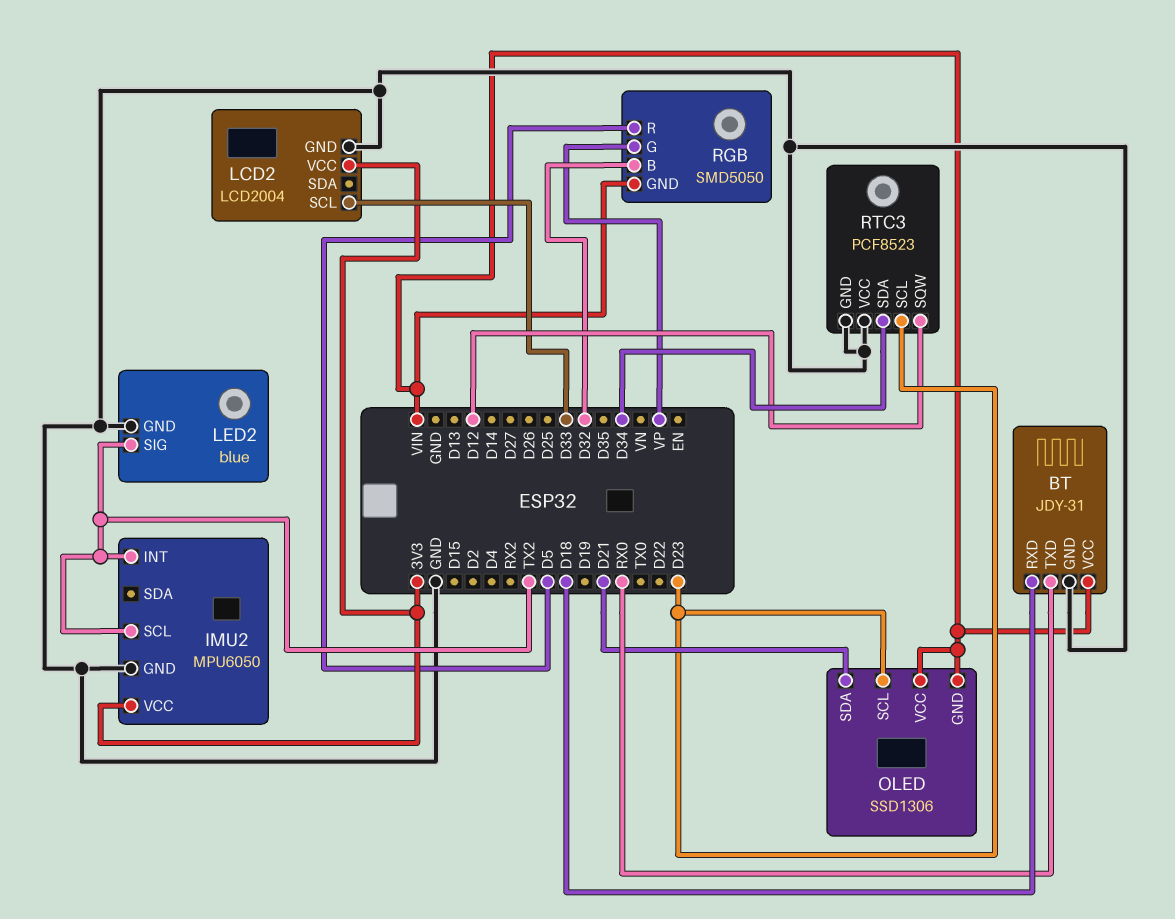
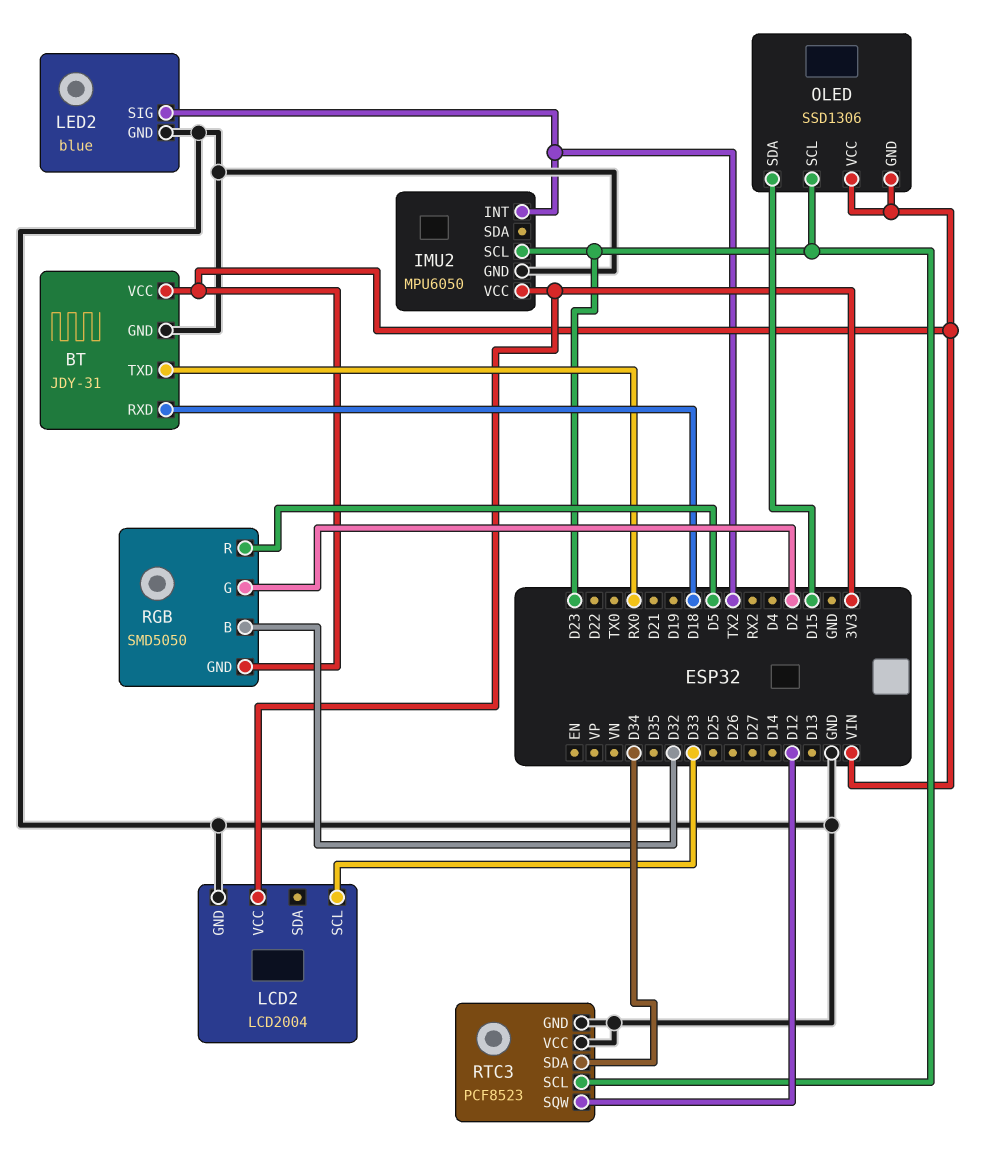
IMU2 pin SCL: TX2 -> D23
OLED pin SDA: D21 -> D15
RGB pin G: VP -> D2

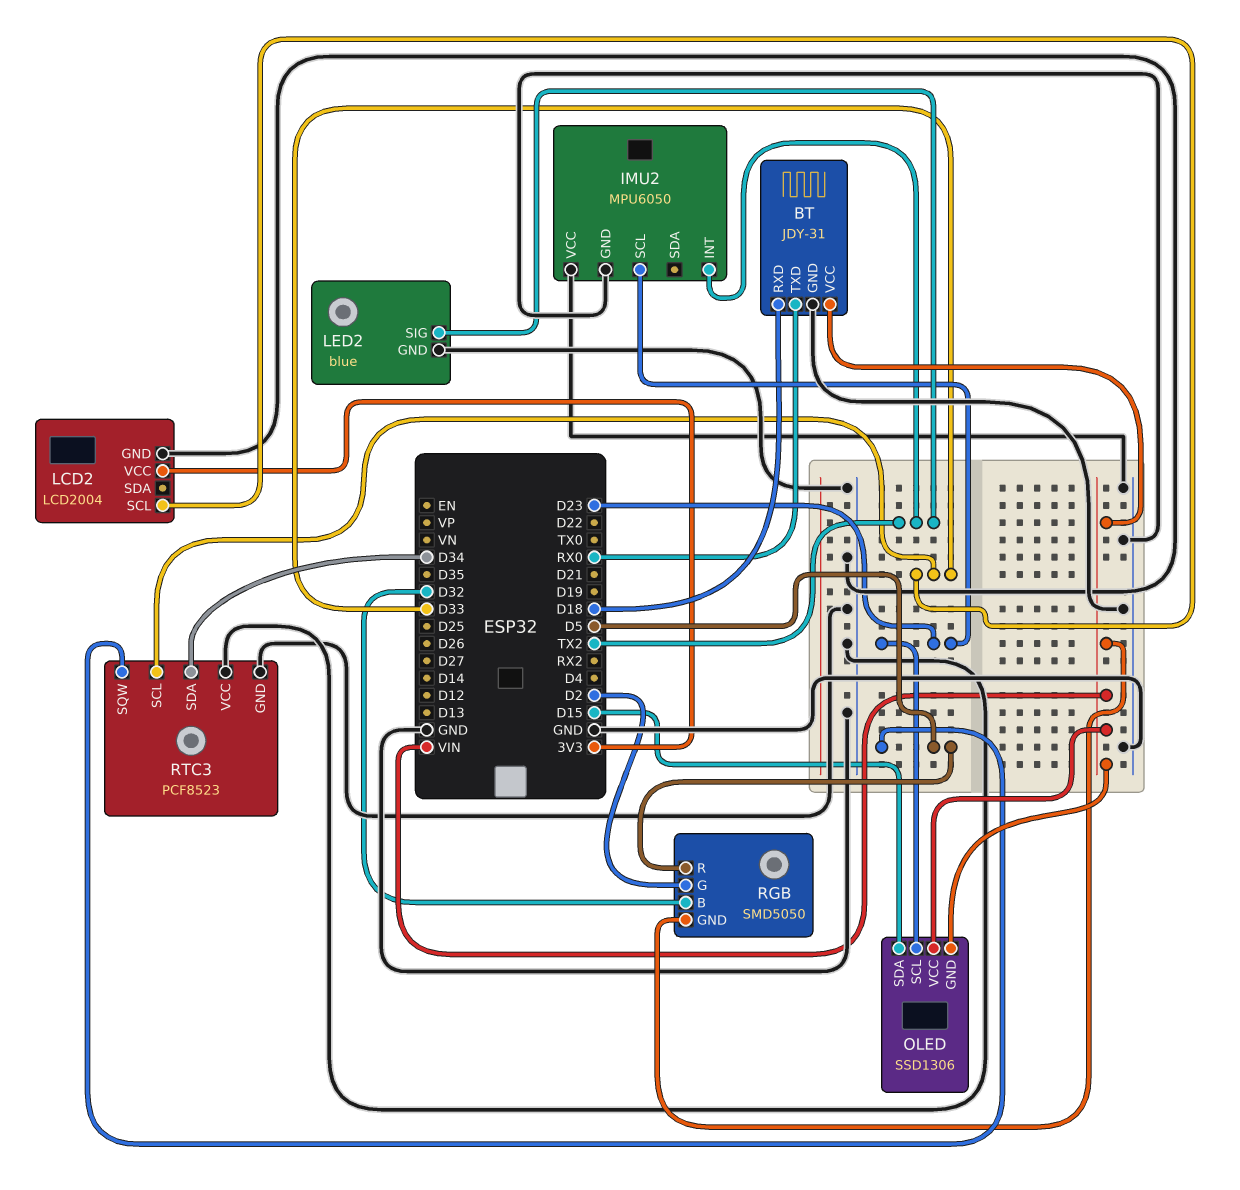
IMU2 pin VCC: 3V3 -> GND
RTC3 pin SCL: D23 -> D33
RTC3 pin SQW: D12 -> D5

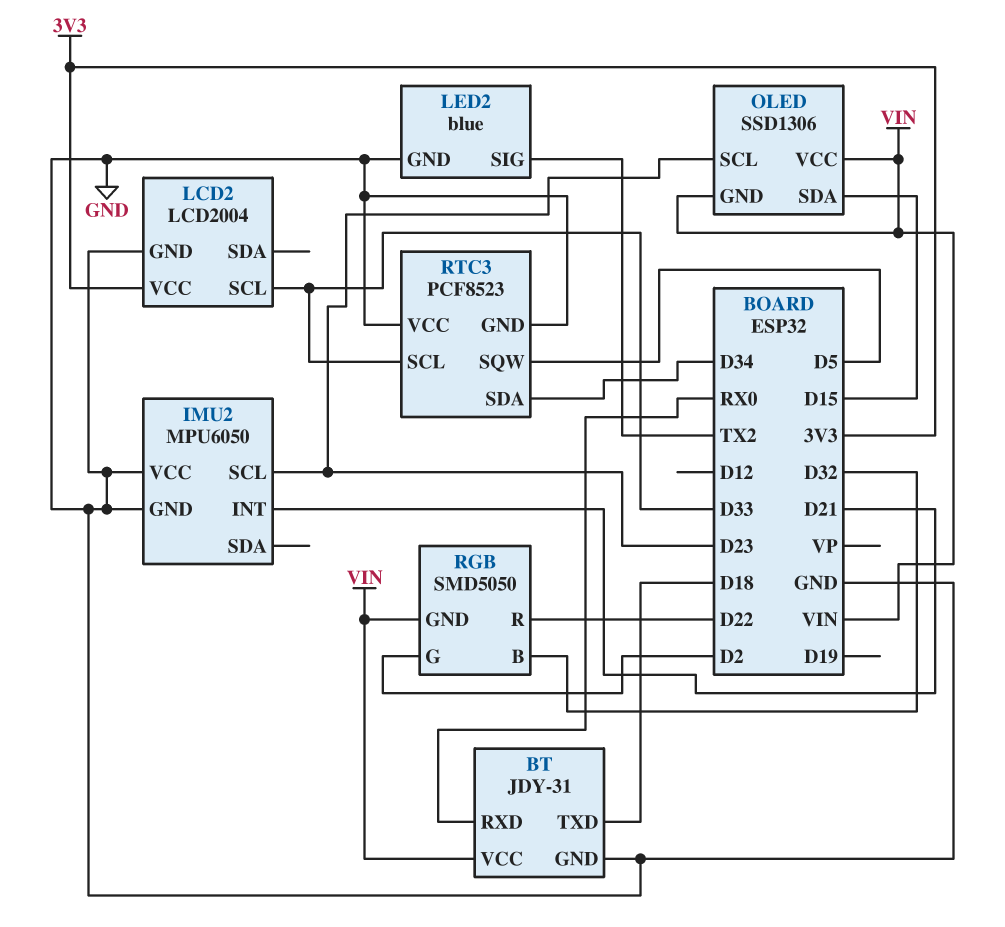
BT pin RXD: D18 -> RX0
BT pin TXD: RX0 -> D18
IMU2 pin INT: TX2 -> D21
RGB pin R: D5 -> D22

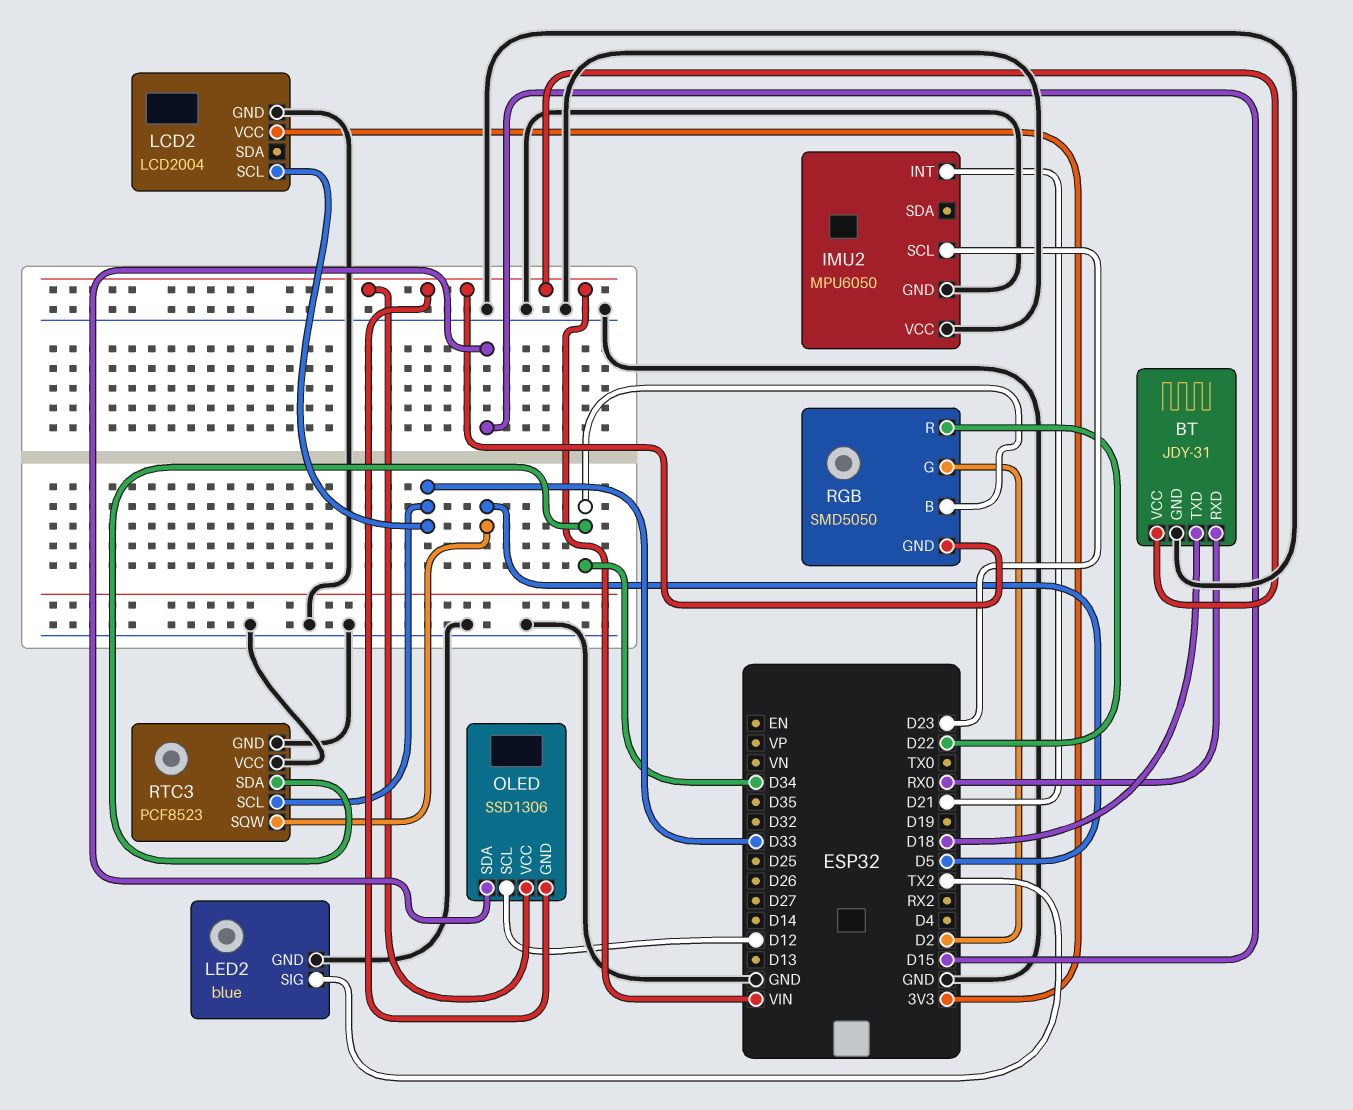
OLED pin SCL: D23 -> D12
RGB pin B: D32 -> D34

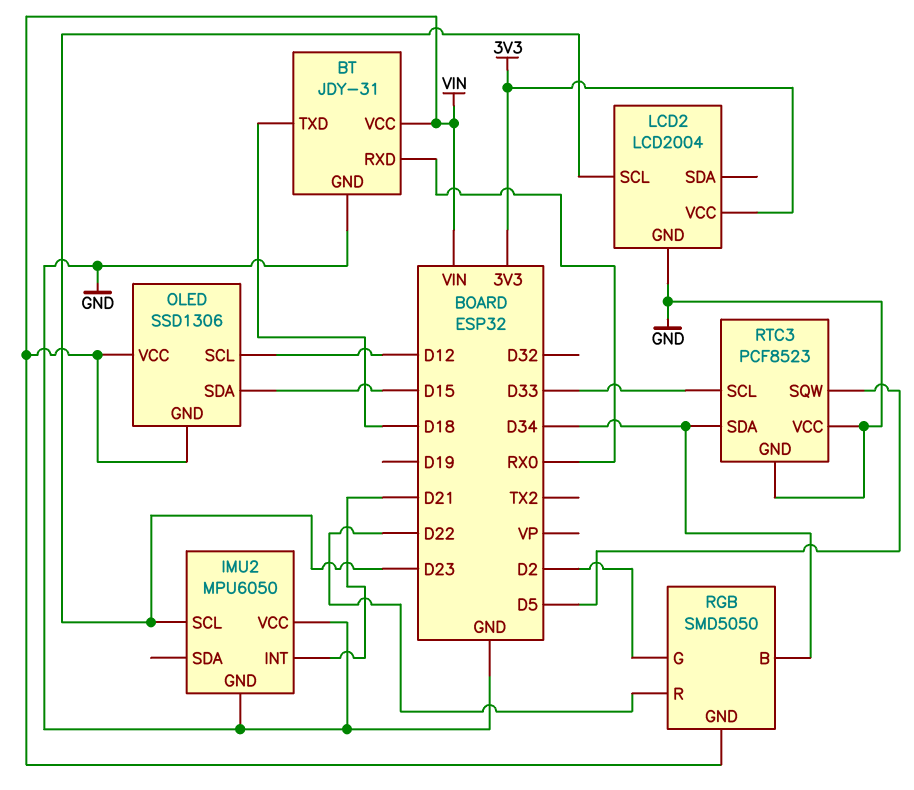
LCD2 pin SCL: D33 -> D23
LED2: blue -> none
LED2 pin GND: GND -> none
LED2 pin SIG: TX2 -> none

